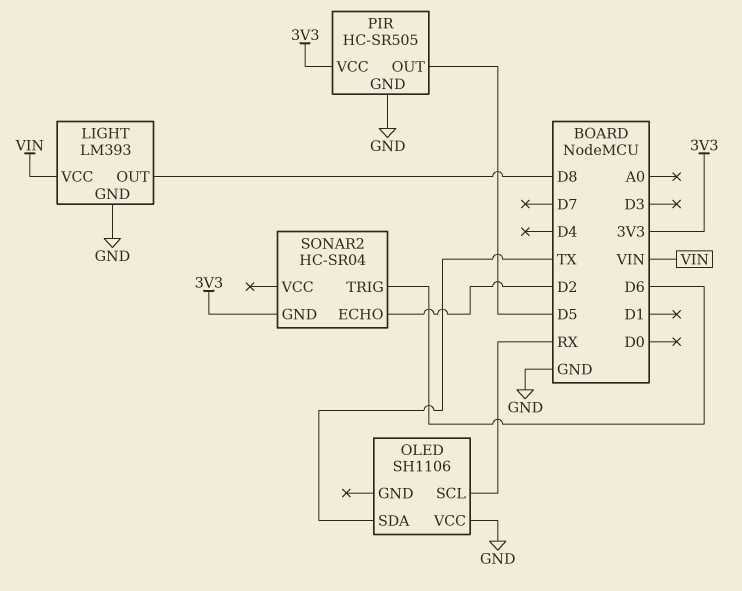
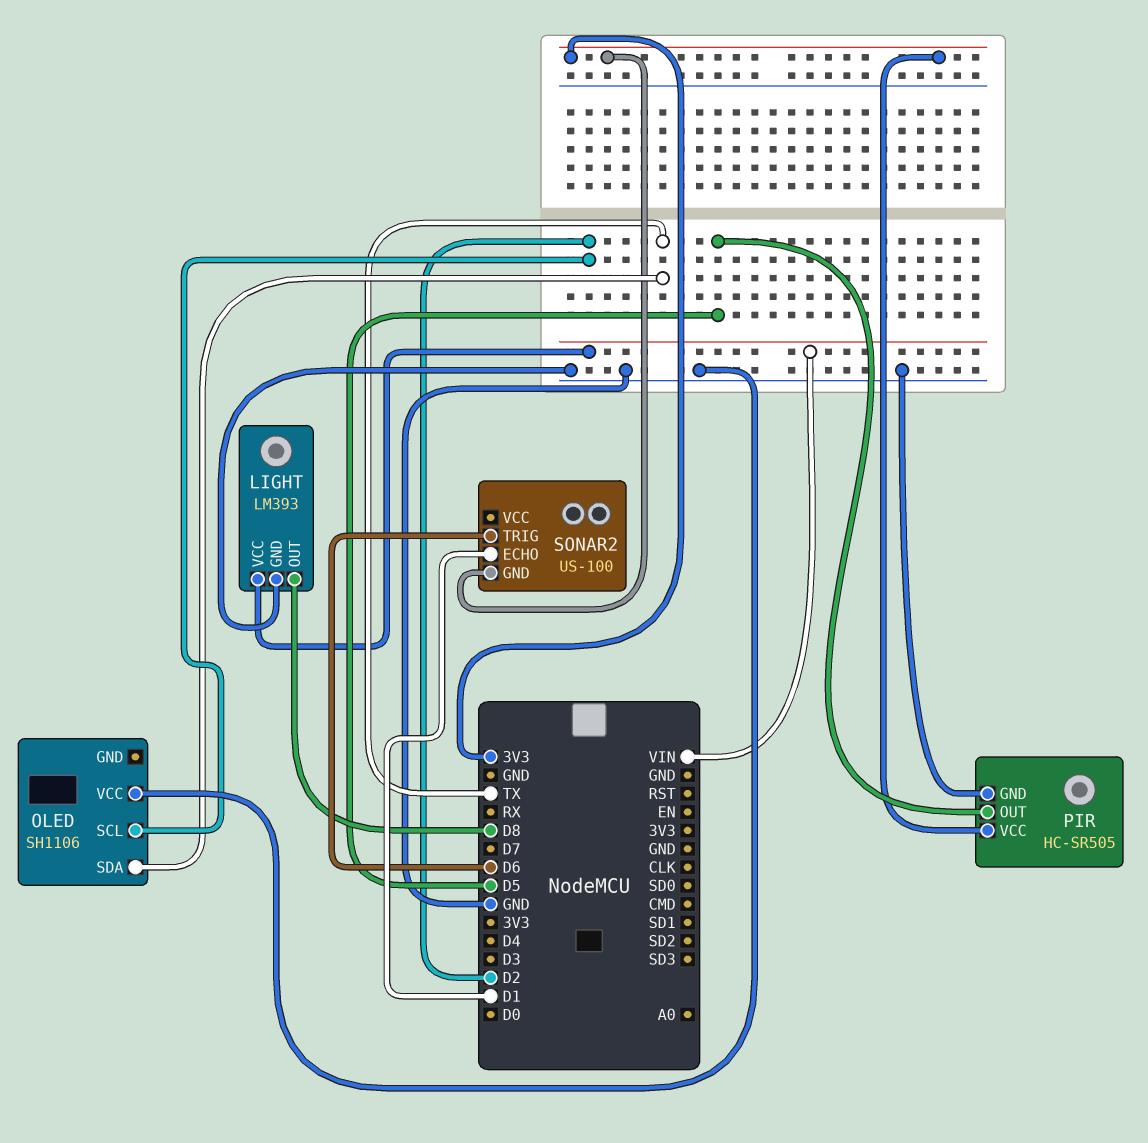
OLED pin SCL: RX -> D2
SONAR2: HC-SR04 -> US-100
SONAR2 pin ECHO: D2 -> D1

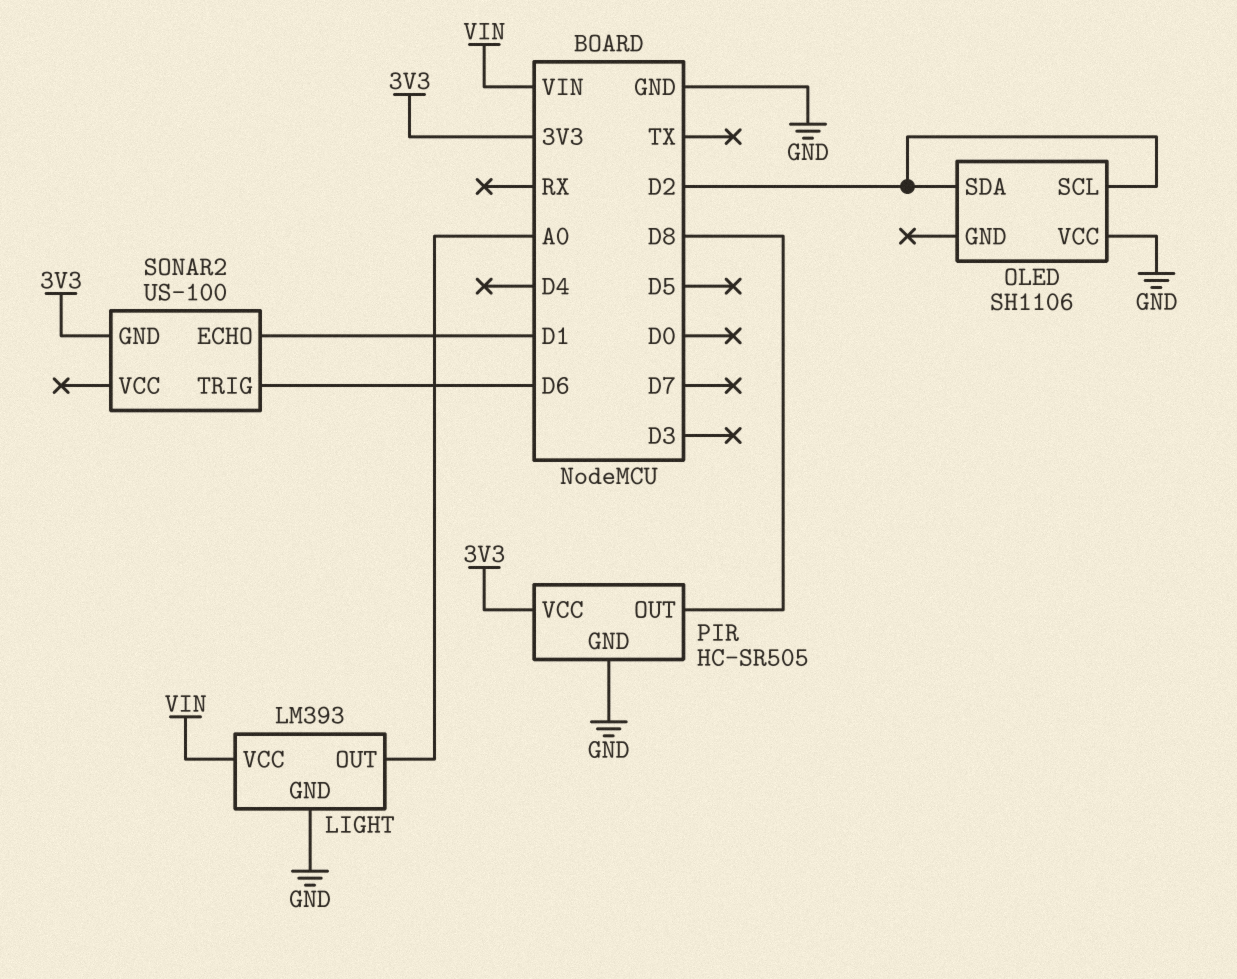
LIGHT pin OUT: D8 -> A0
OLED pin SDA: TX -> D2
PIR pin OUT: D5 -> D8

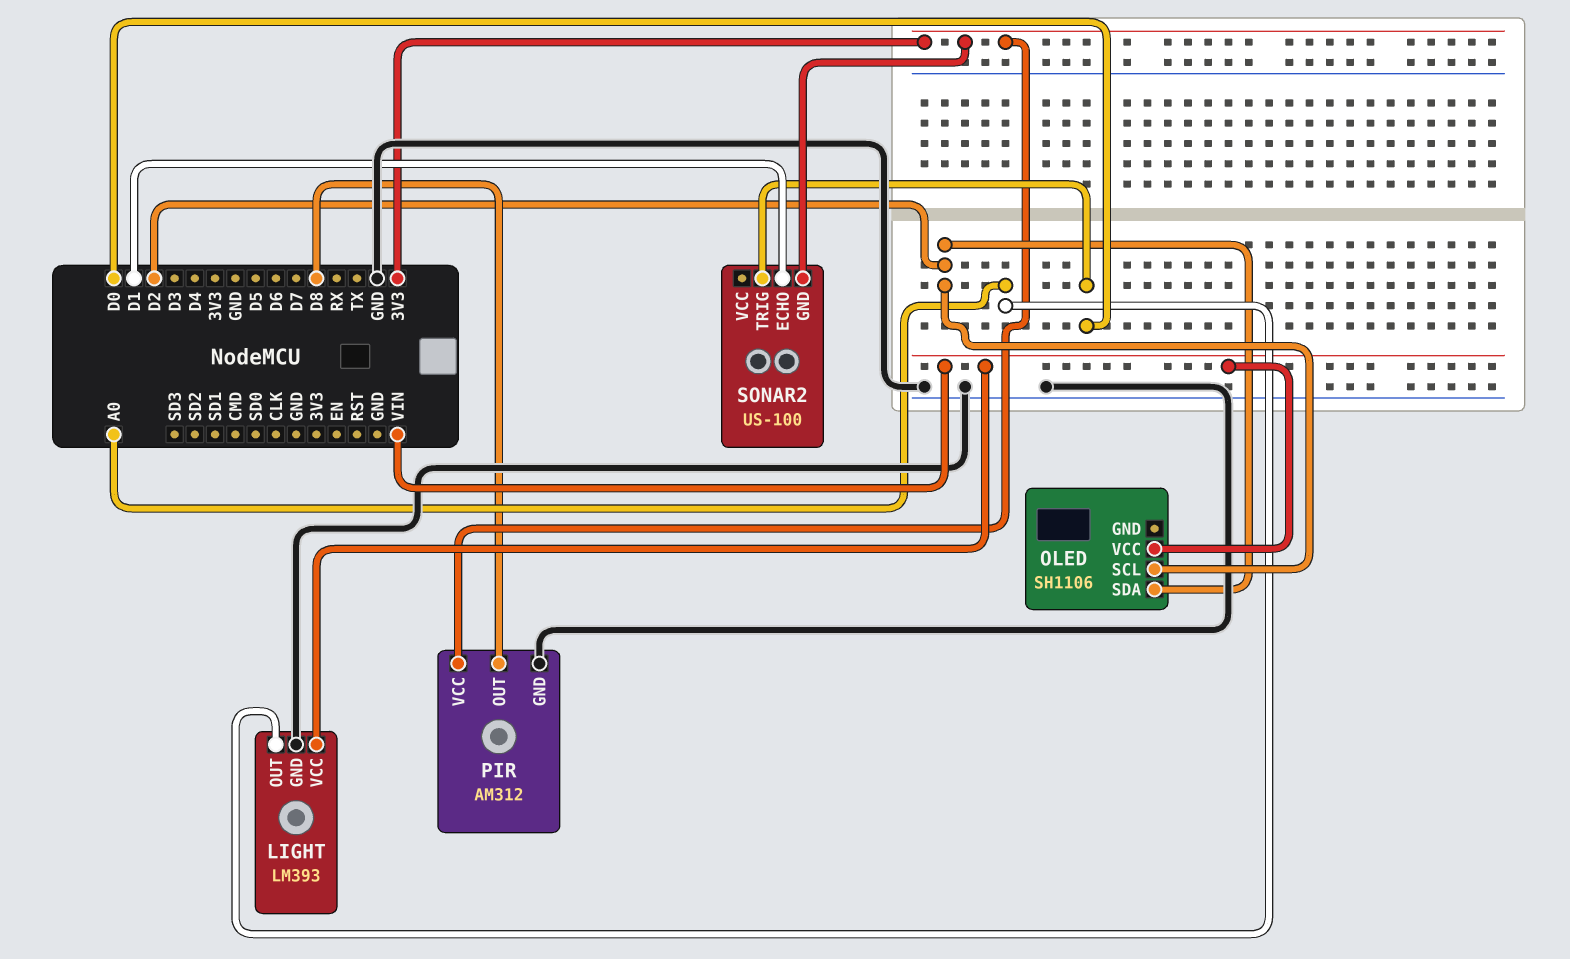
OLED pin VCC: GND -> VIN
PIR: HC-SR505 -> AM312
SONAR2 pin TRIG: D6 -> D0

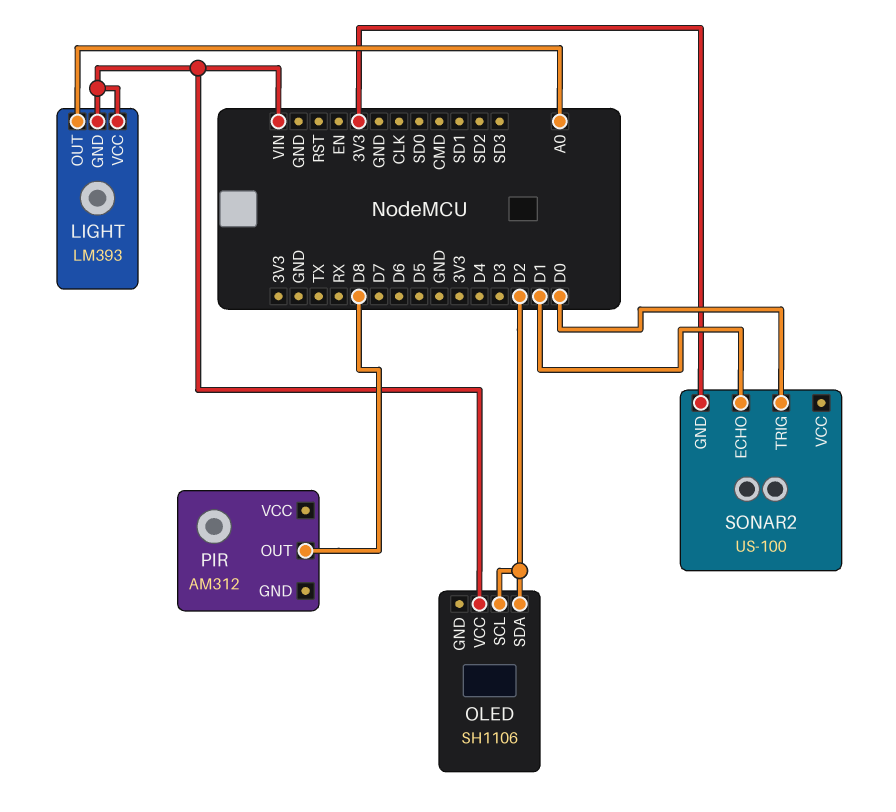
LIGHT pin GND: GND -> VIN
PIR pin GND: GND -> none
PIR pin VCC: 3V3 -> none

